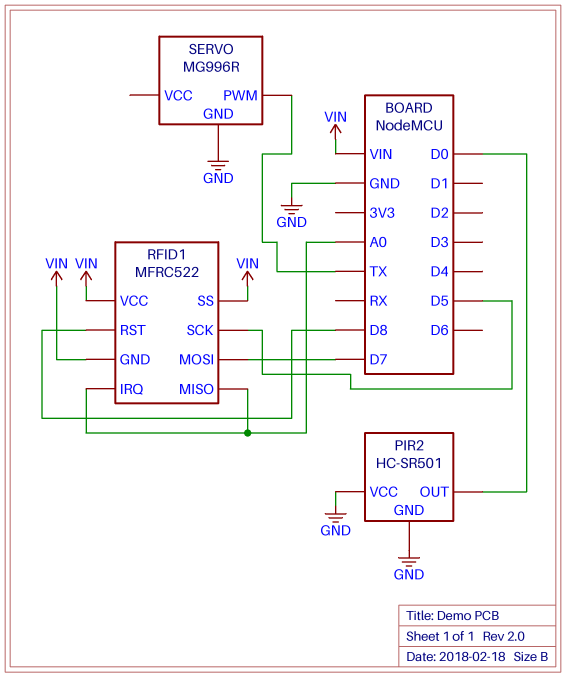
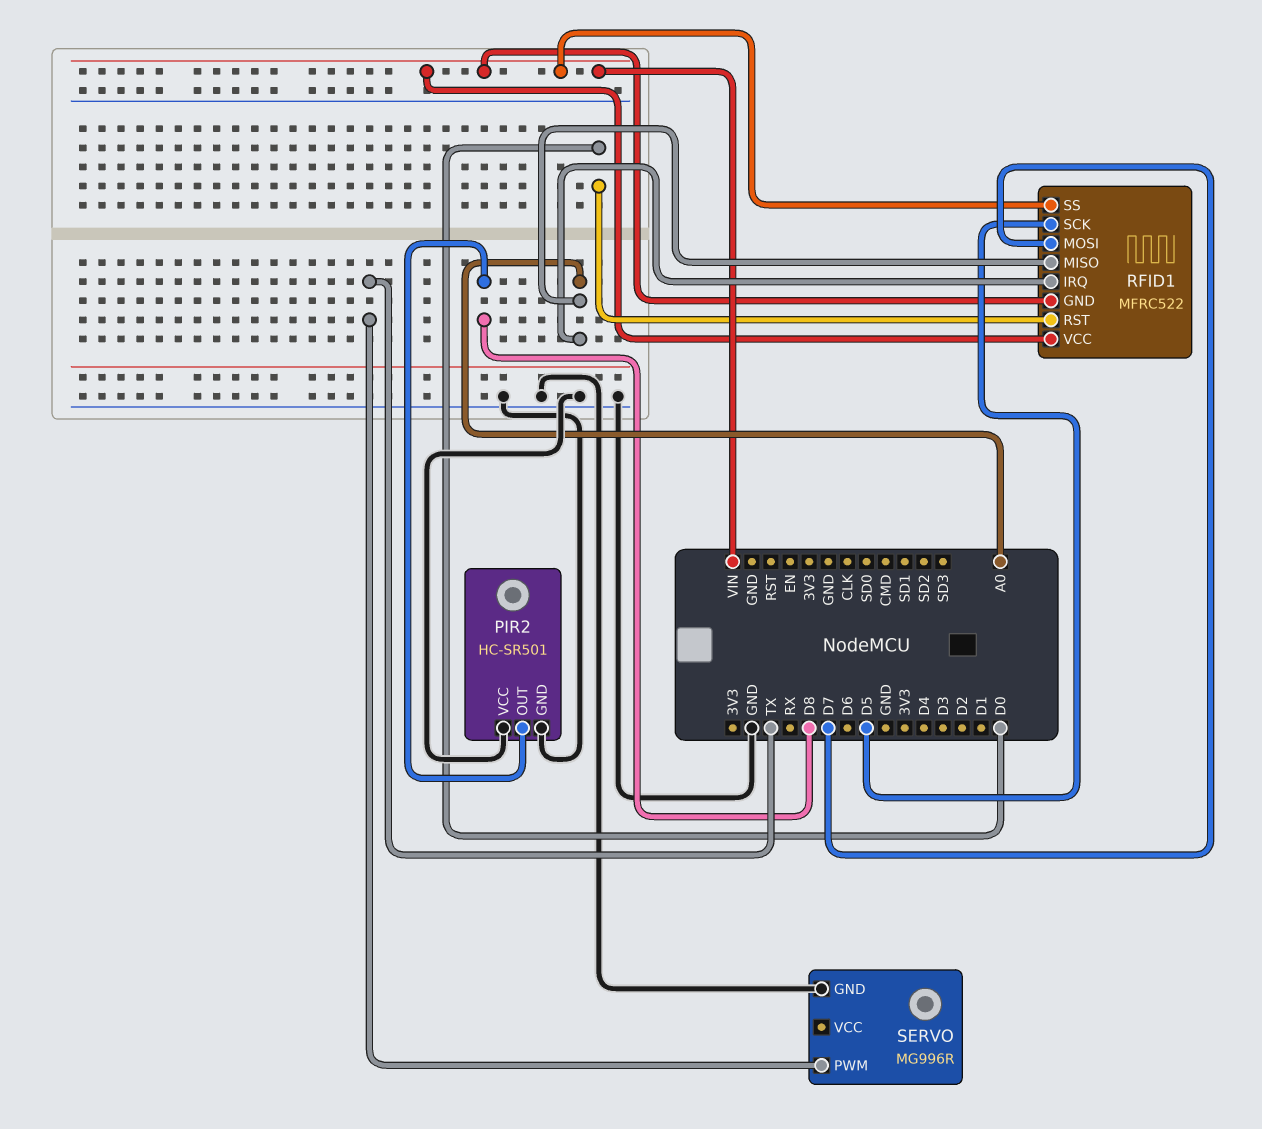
PIR2 pin OUT: D0 -> D8
RFID1 pin RST: D8 -> D0

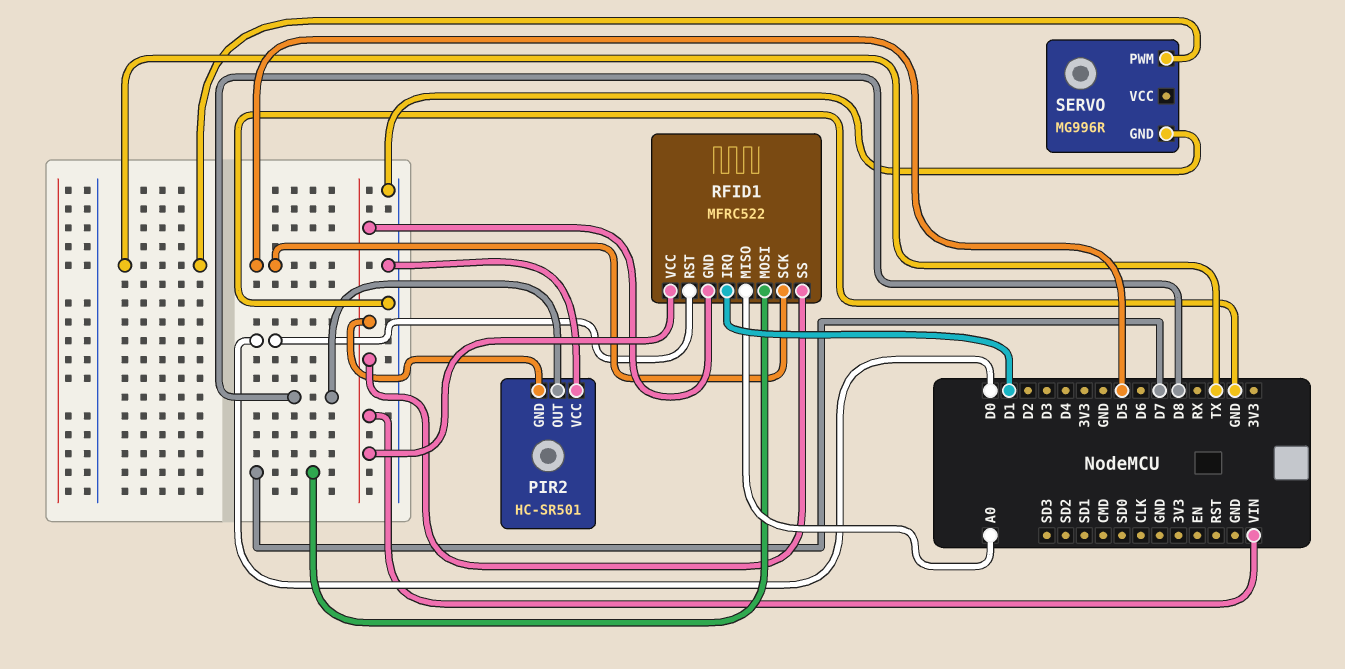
PIR2 pin GND: GND -> VIN
RFID1 pin IRQ: A0 -> D1

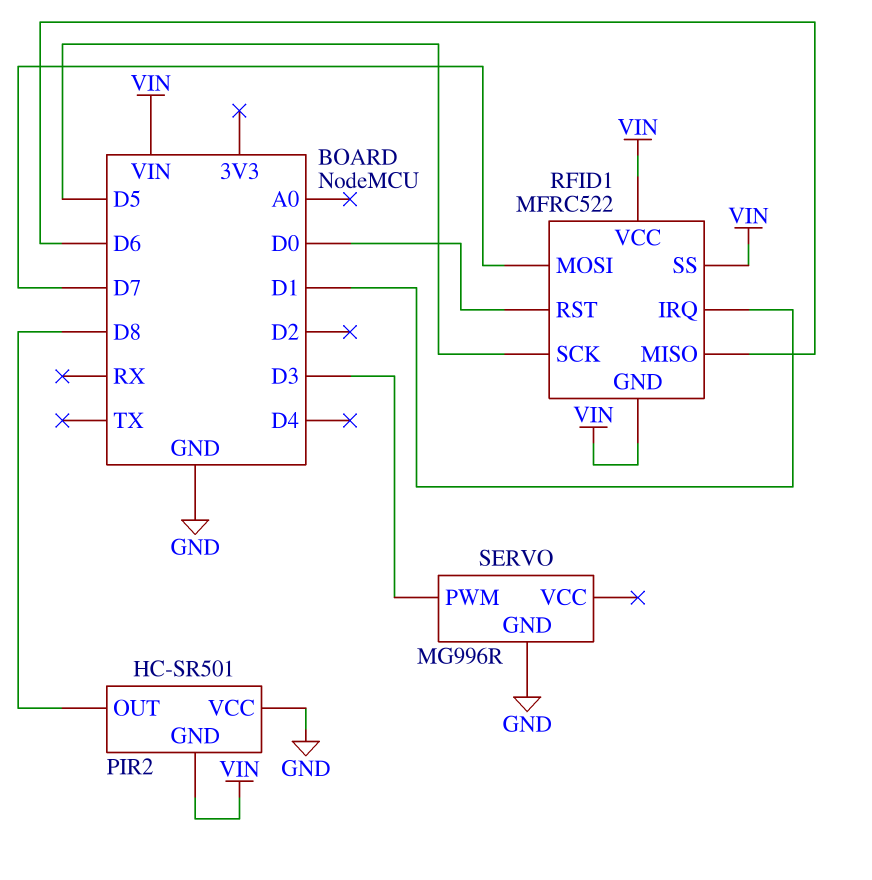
RFID1 pin MISO: A0 -> D6
SERVO pin PWM: TX -> D3

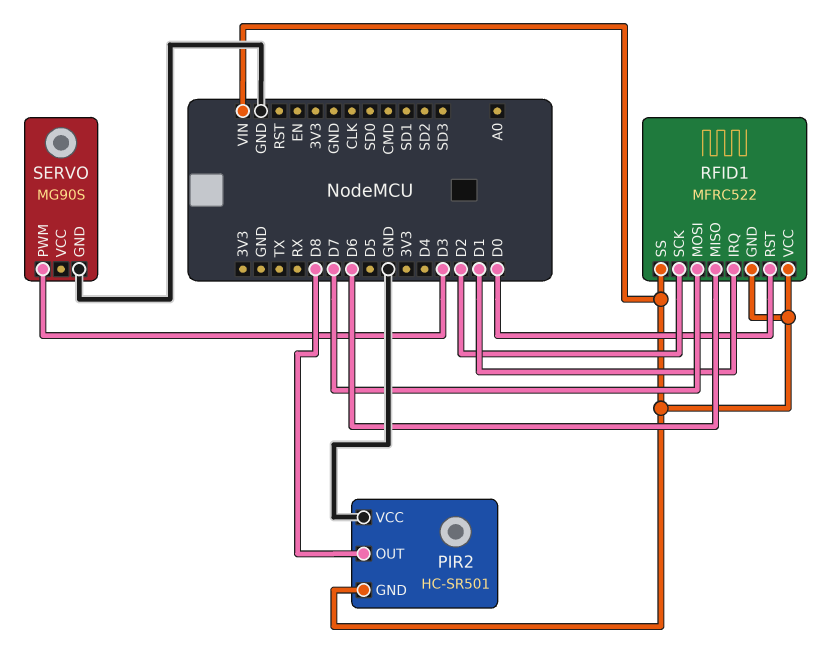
RFID1 pin SCK: D5 -> D2
SERVO: MG996R -> MG90S

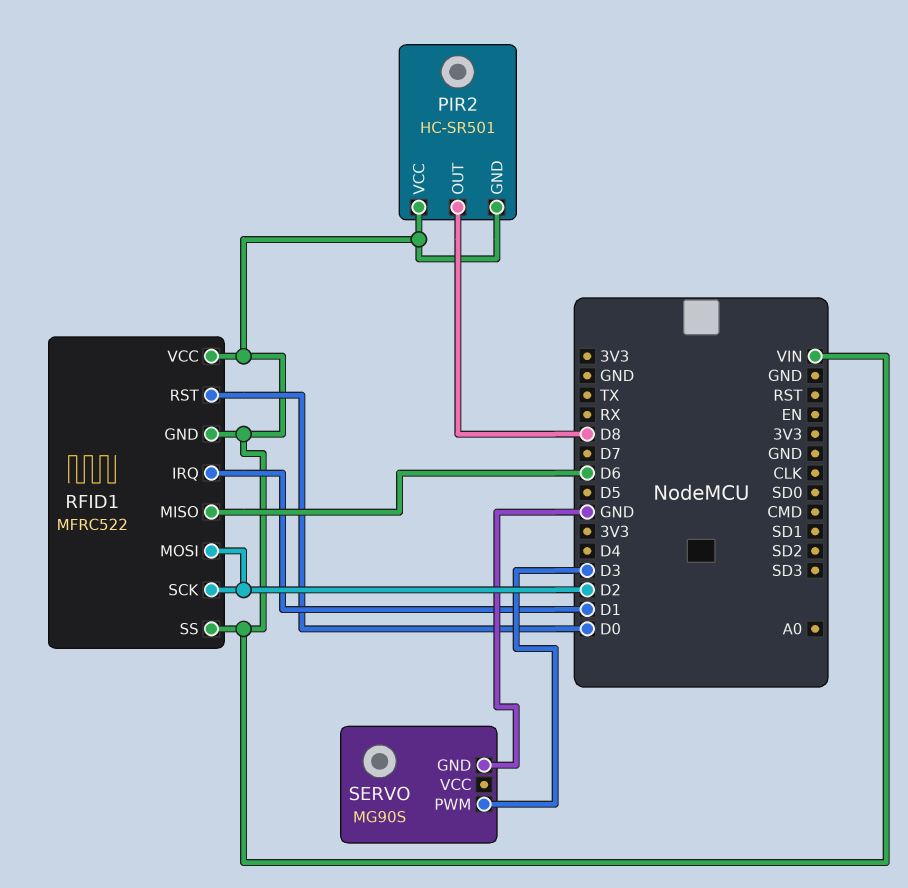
PIR2 pin VCC: GND -> VIN
RFID1 pin MOSI: D7 -> D2

